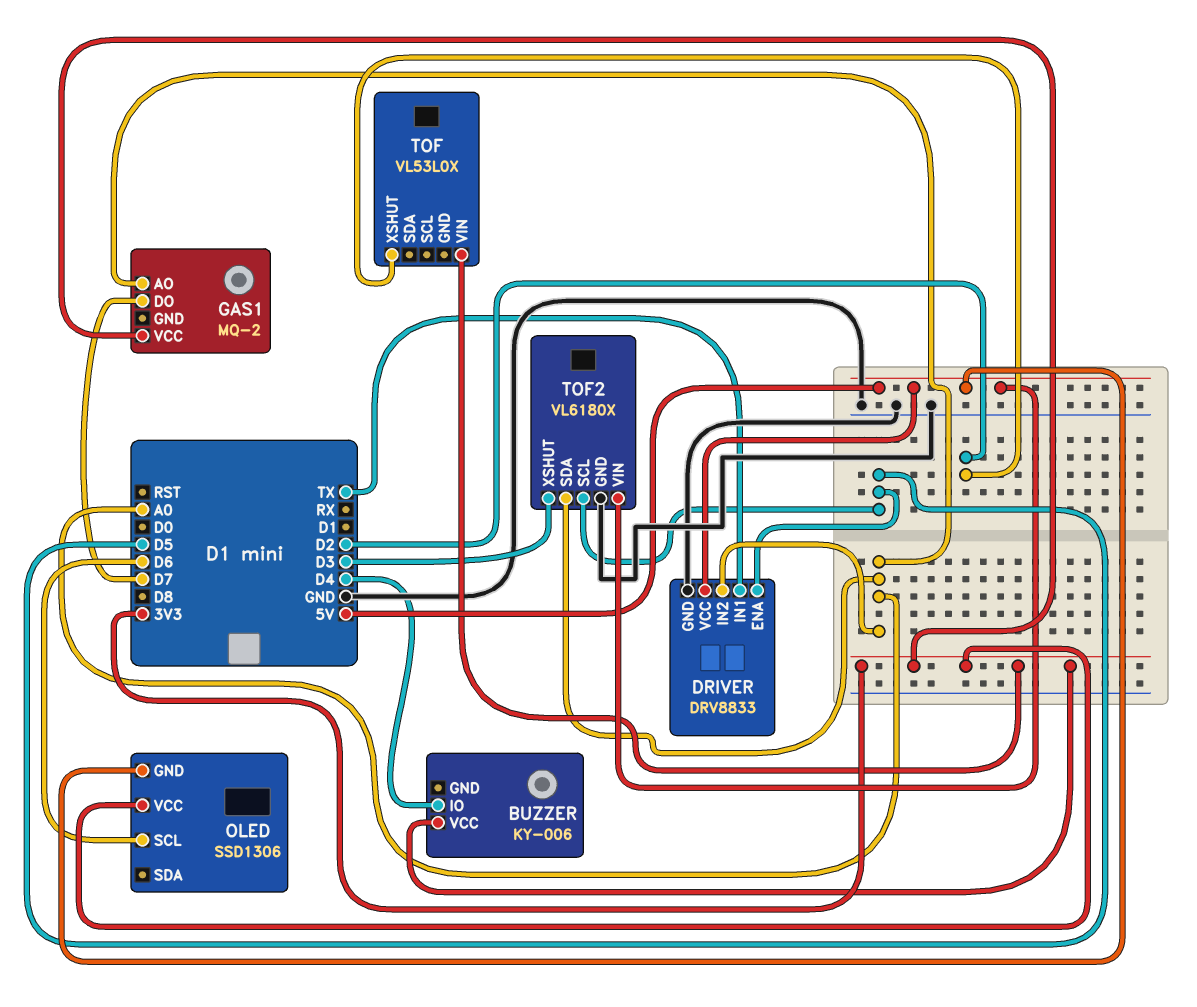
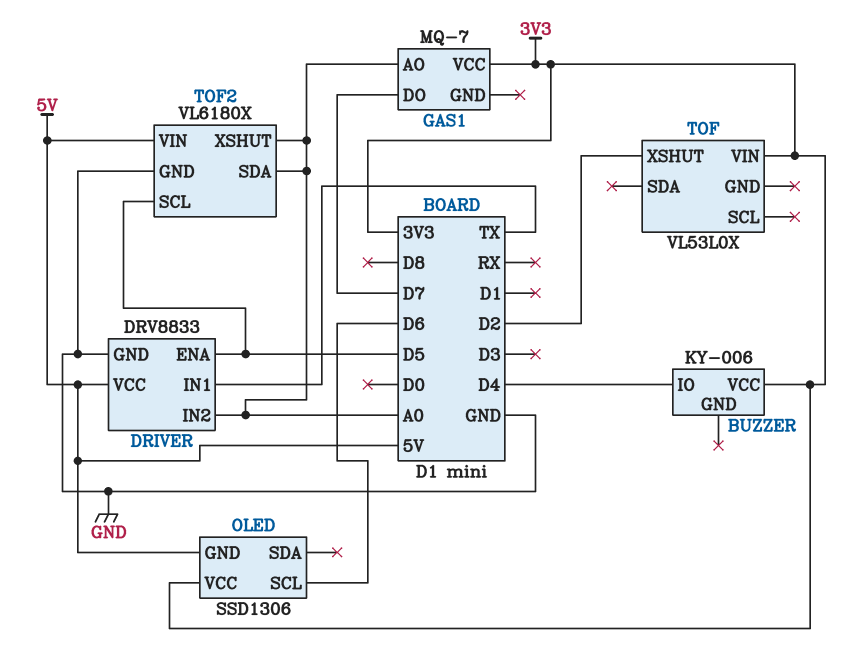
GAS1: MQ-2 -> MQ-7
TOF2 pin XSHUT: D3 -> A0

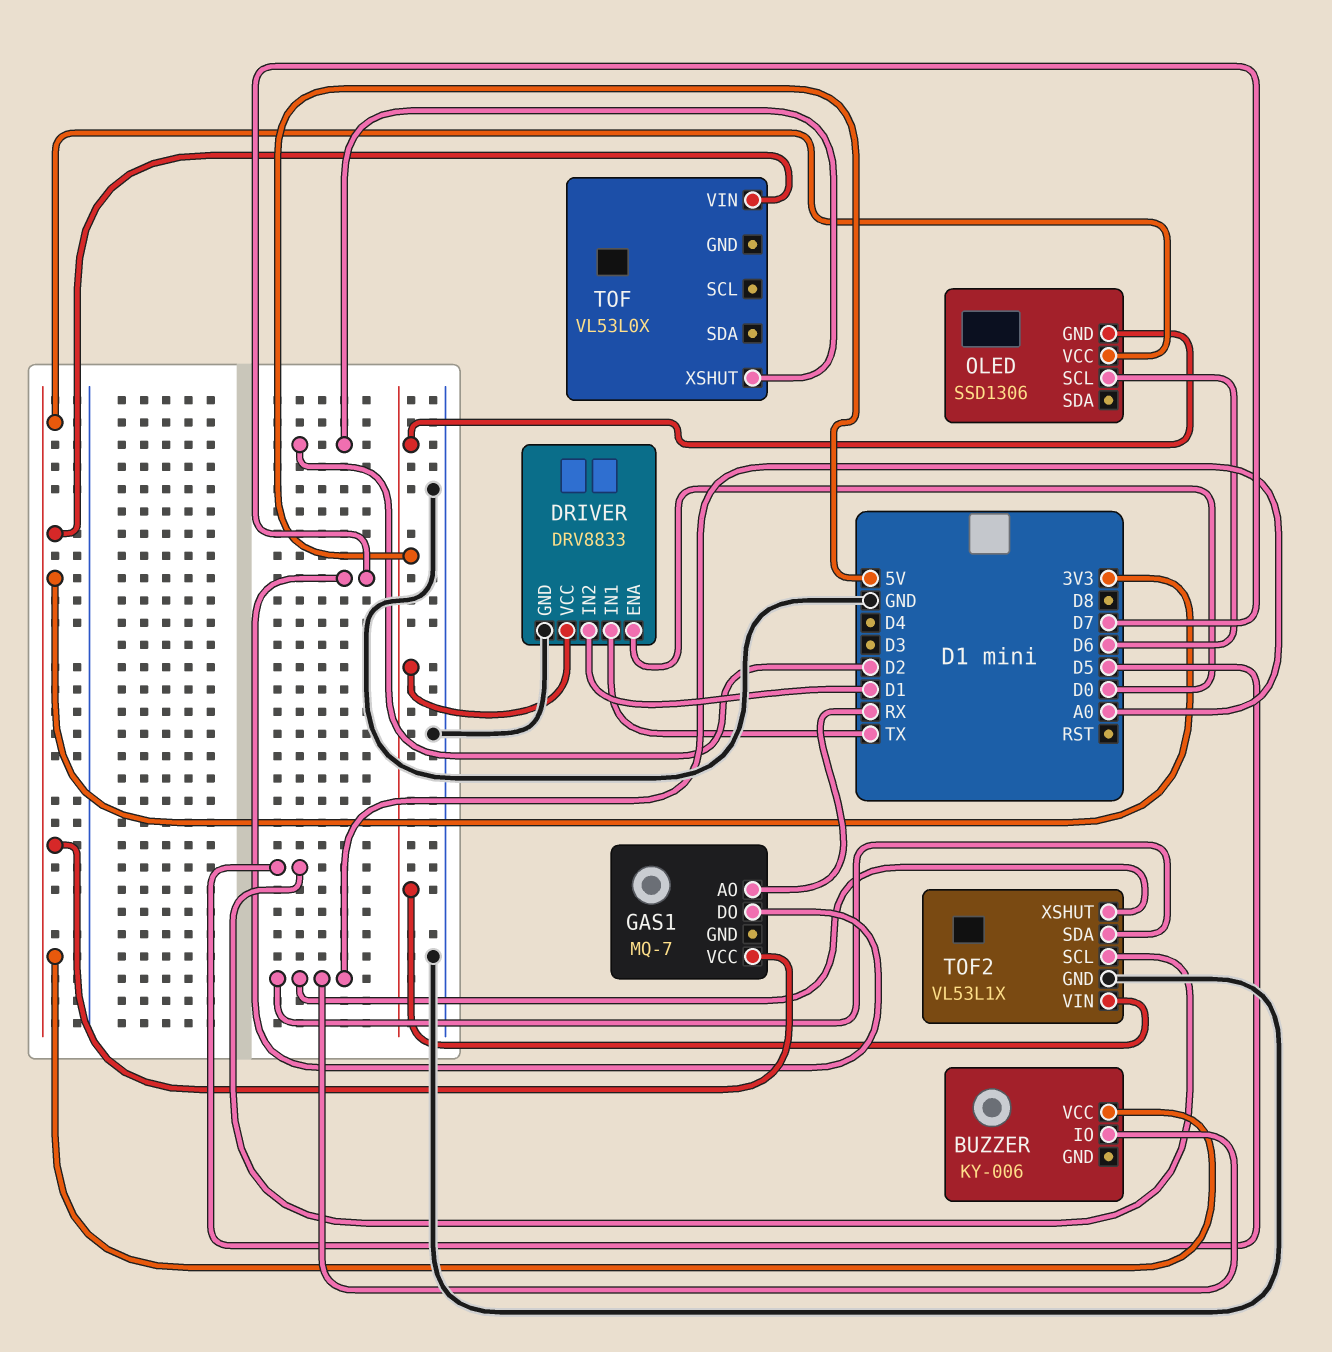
BUZZER pin IO: D4 -> A0
DRIVER pin ENA: D5 -> D0
DRIVER pin IN2: A0 -> D1
GAS1 pin AO: A0 -> RX
TOF2: VL6180X -> VL53L1X

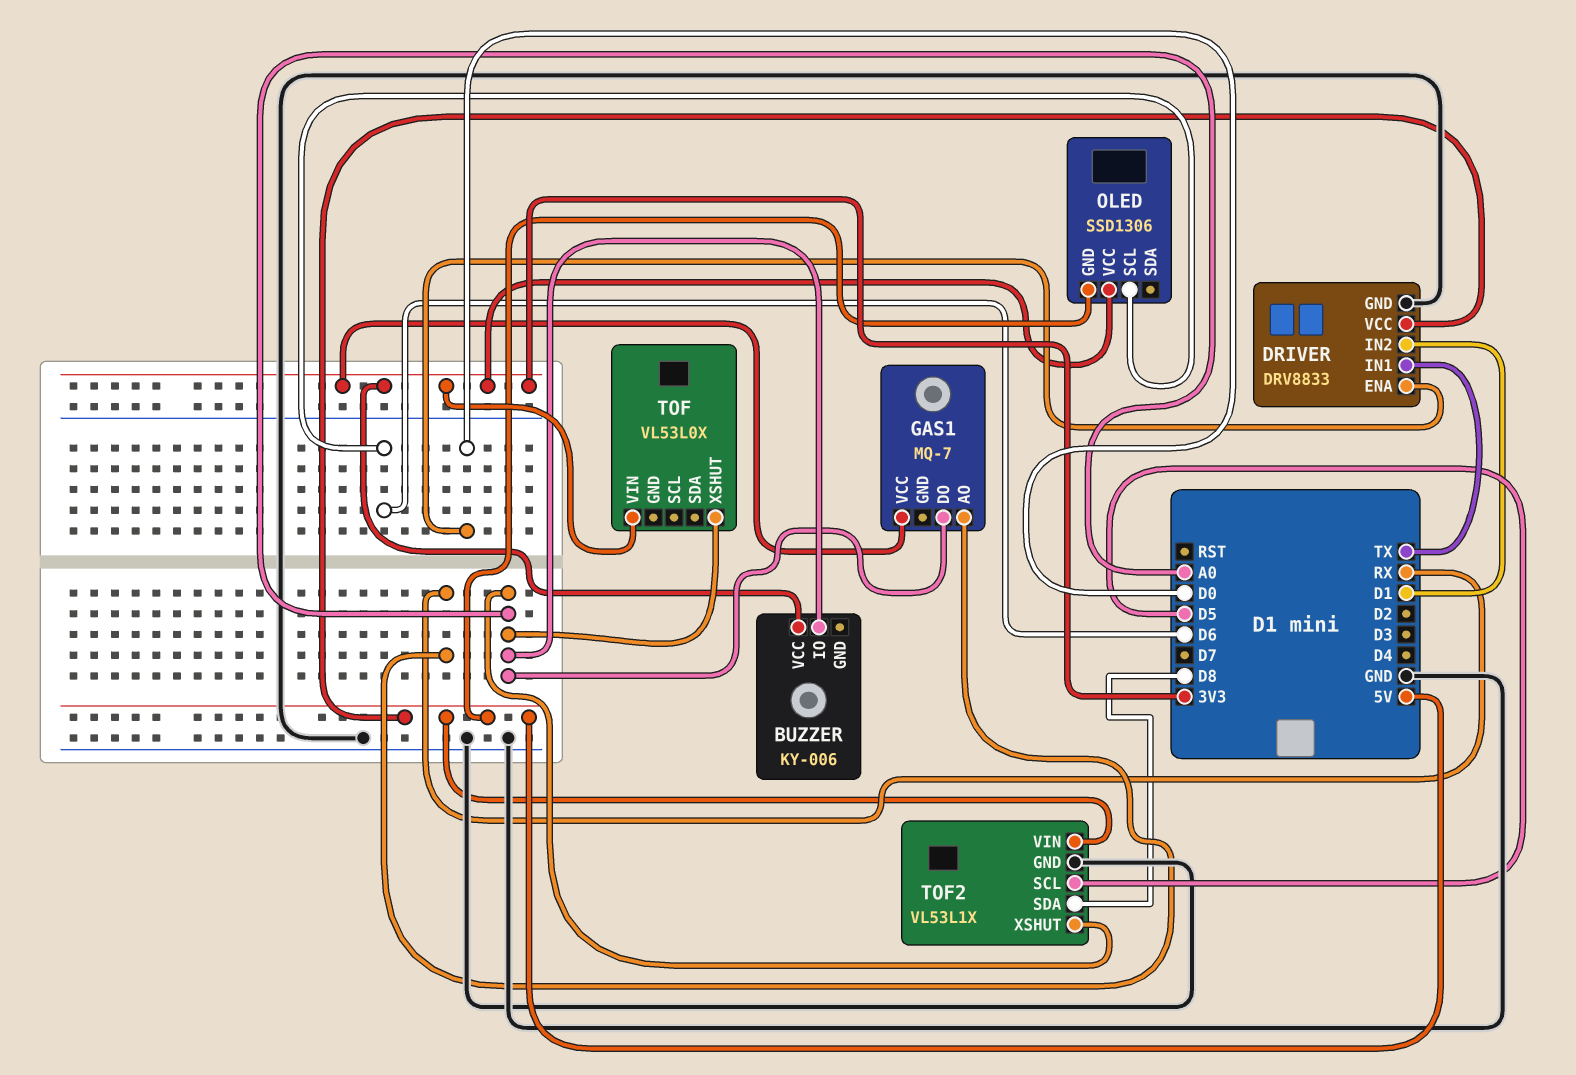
GAS1 pin DO: D7 -> A0
TOF pin XSHUT: D2 -> A0
TOF2 pin SDA: A0 -> D8

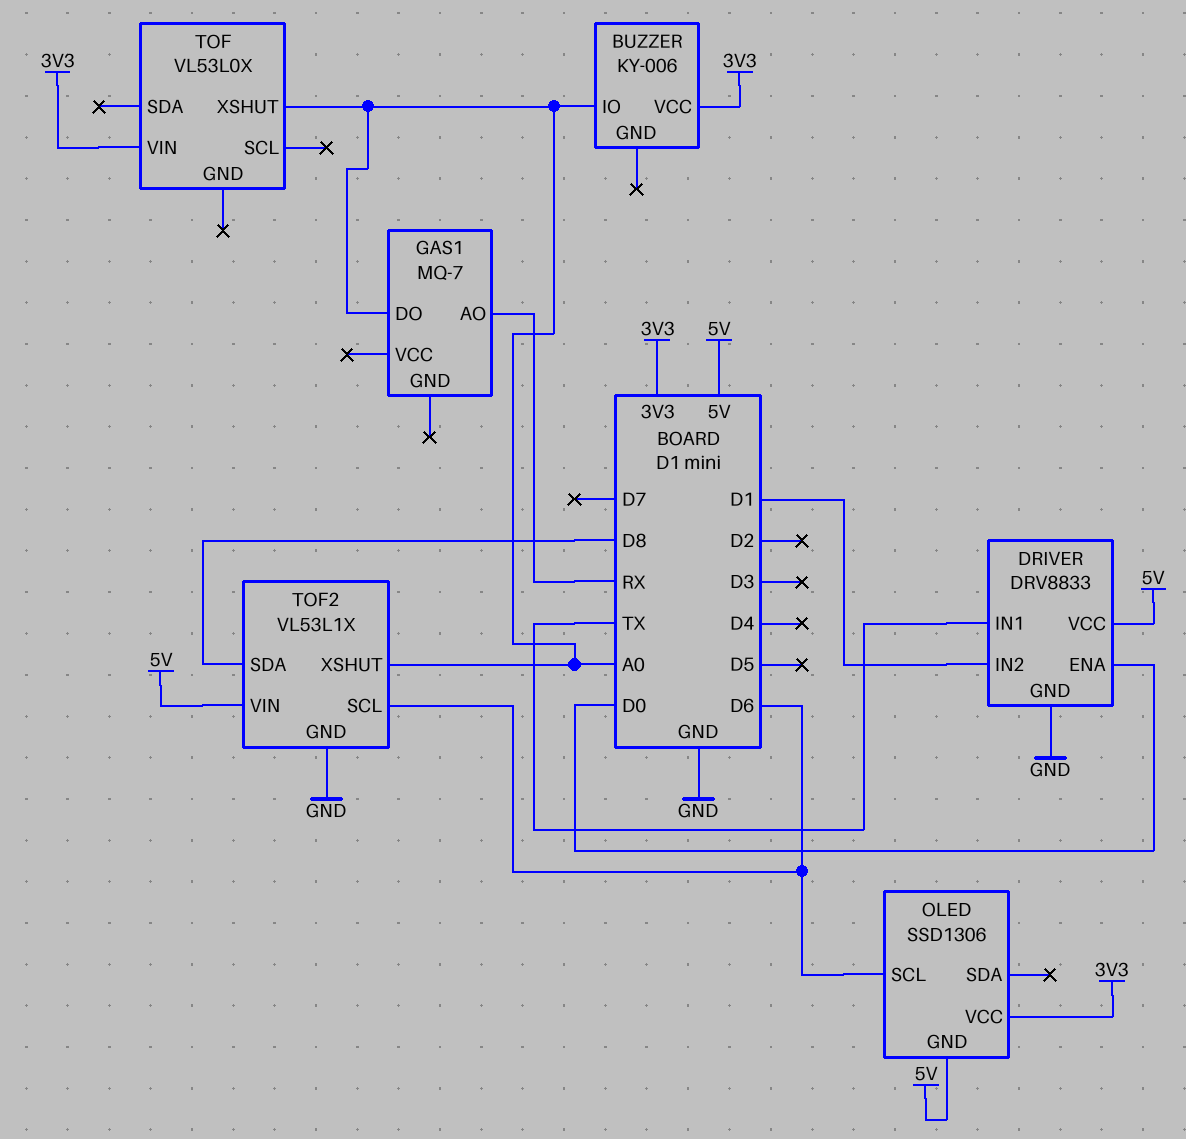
GAS1 pin VCC: 3V3 -> none
TOF2 pin SCL: D5 -> D6

